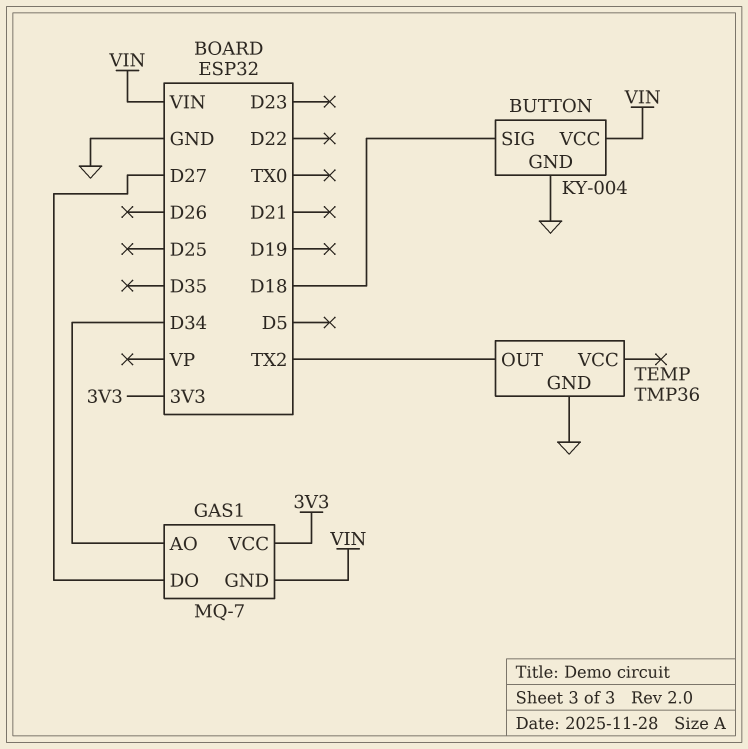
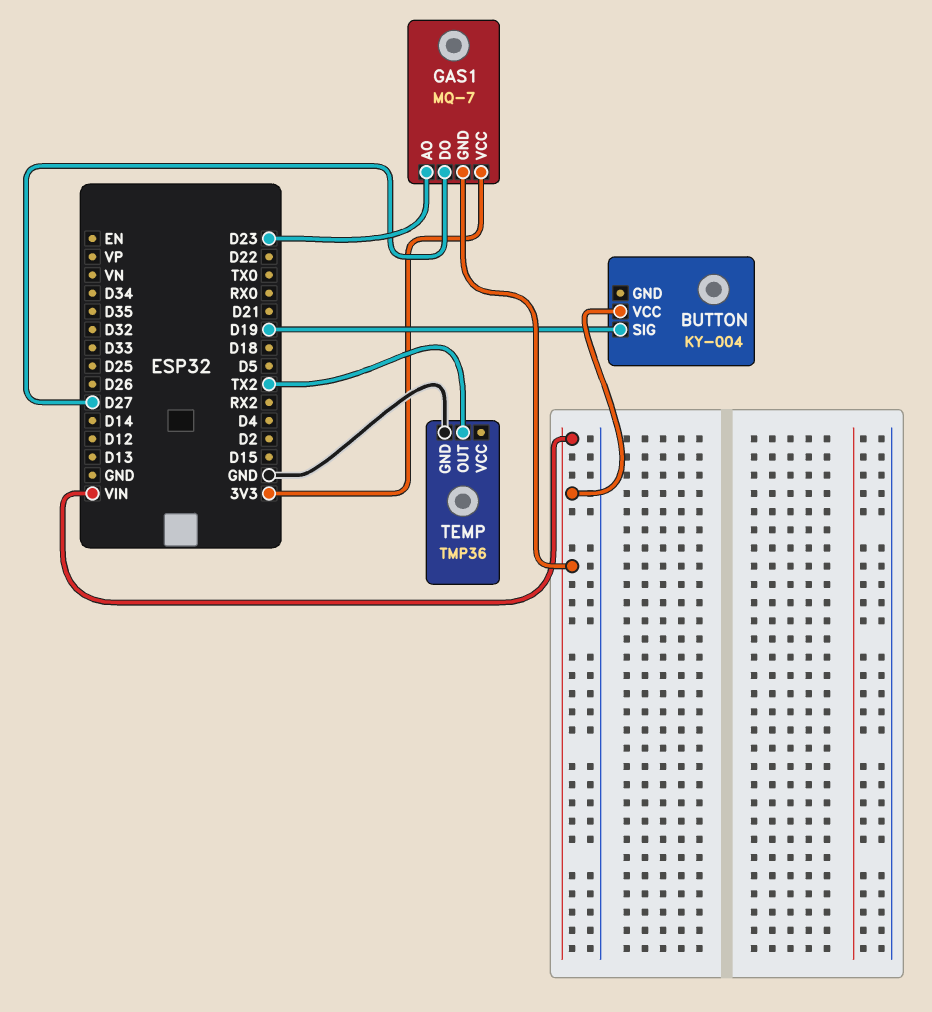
BUTTON pin GND: GND -> none
BUTTON pin SIG: D18 -> D19
GAS1 pin AO: D34 -> D23

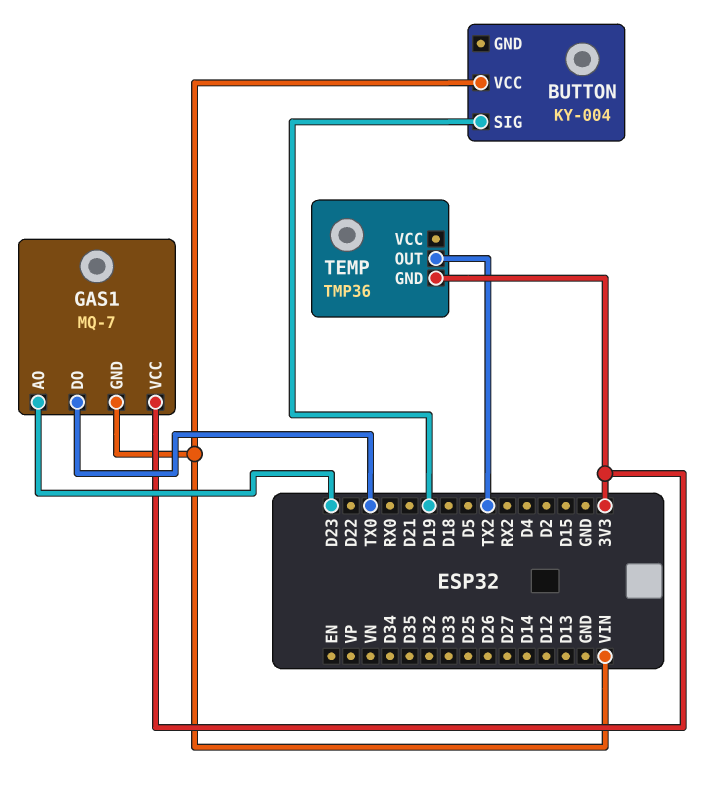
GAS1 pin DO: D27 -> TX0
TEMP pin GND: GND -> 3V3

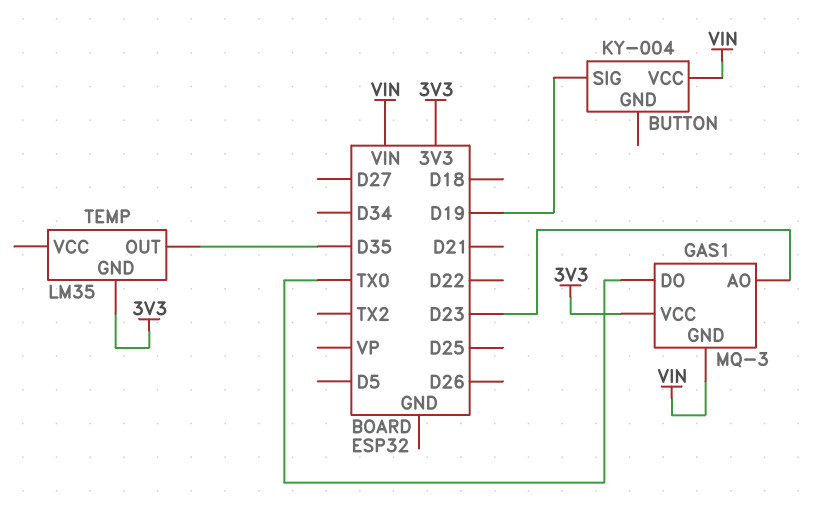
GAS1: MQ-7 -> MQ-3
TEMP: TMP36 -> LM35
TEMP pin OUT: TX2 -> D35

